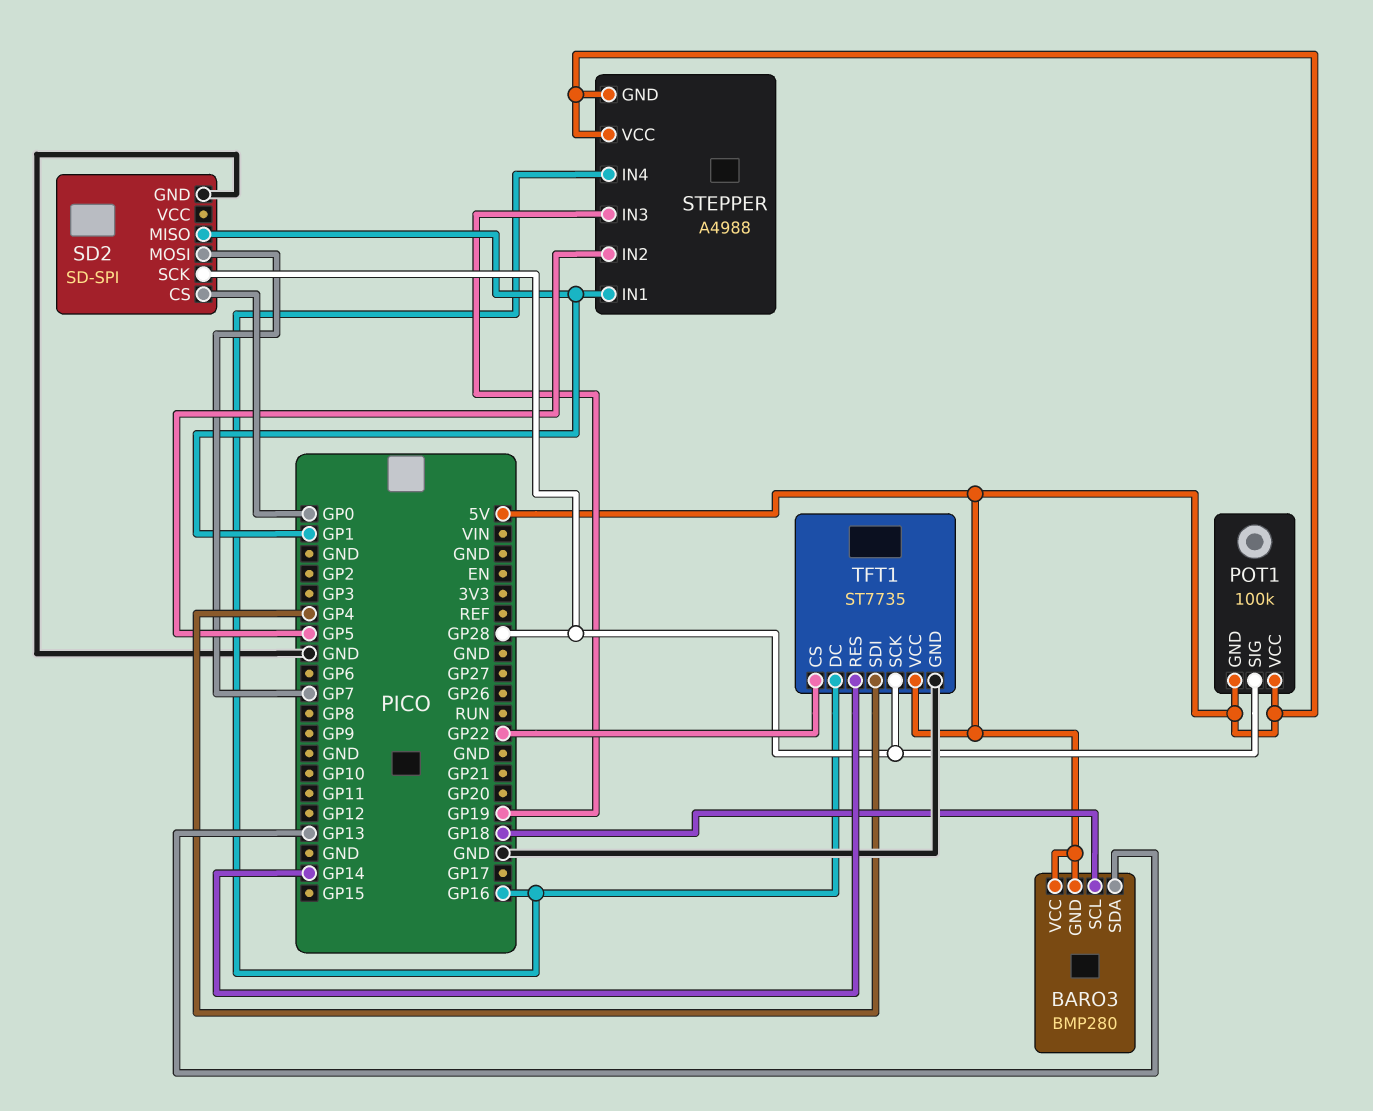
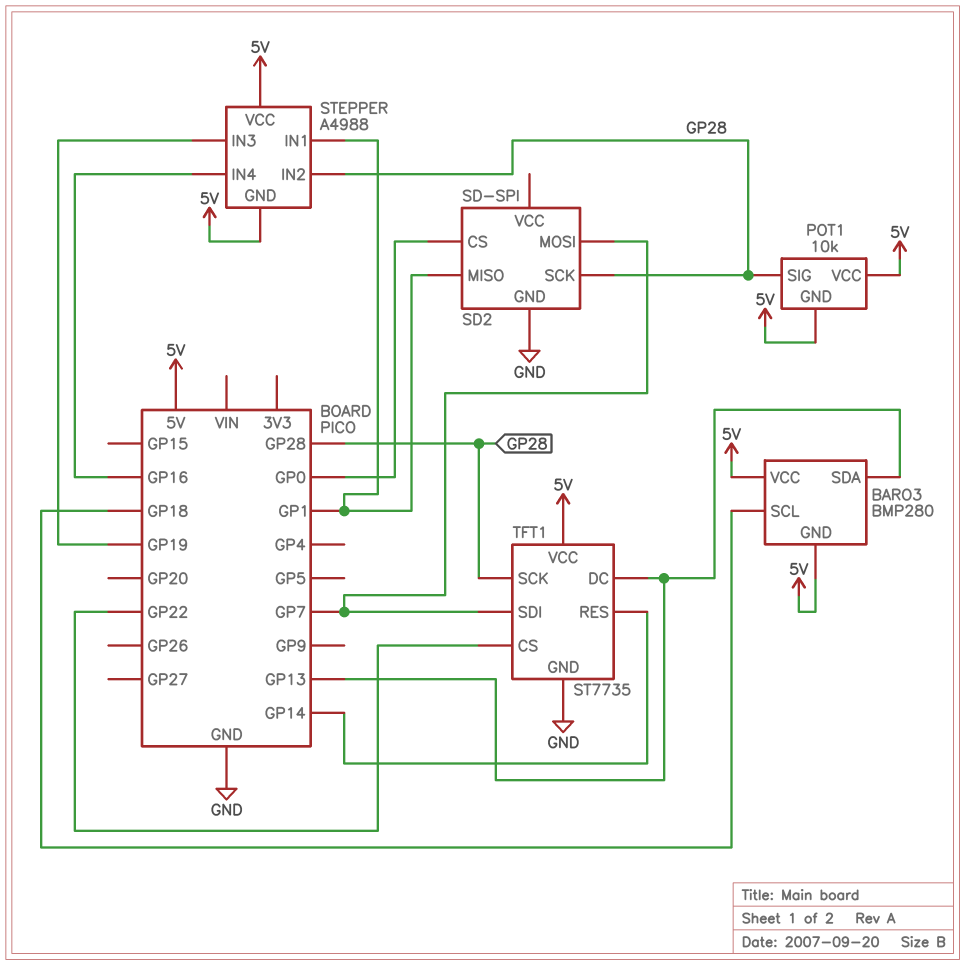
POT1: 100k -> 10k
STEPPER pin IN2: GP5 -> GP28
TFT1 pin DC: GP16 -> GP13
TFT1 pin SDI: GP4 -> GP7

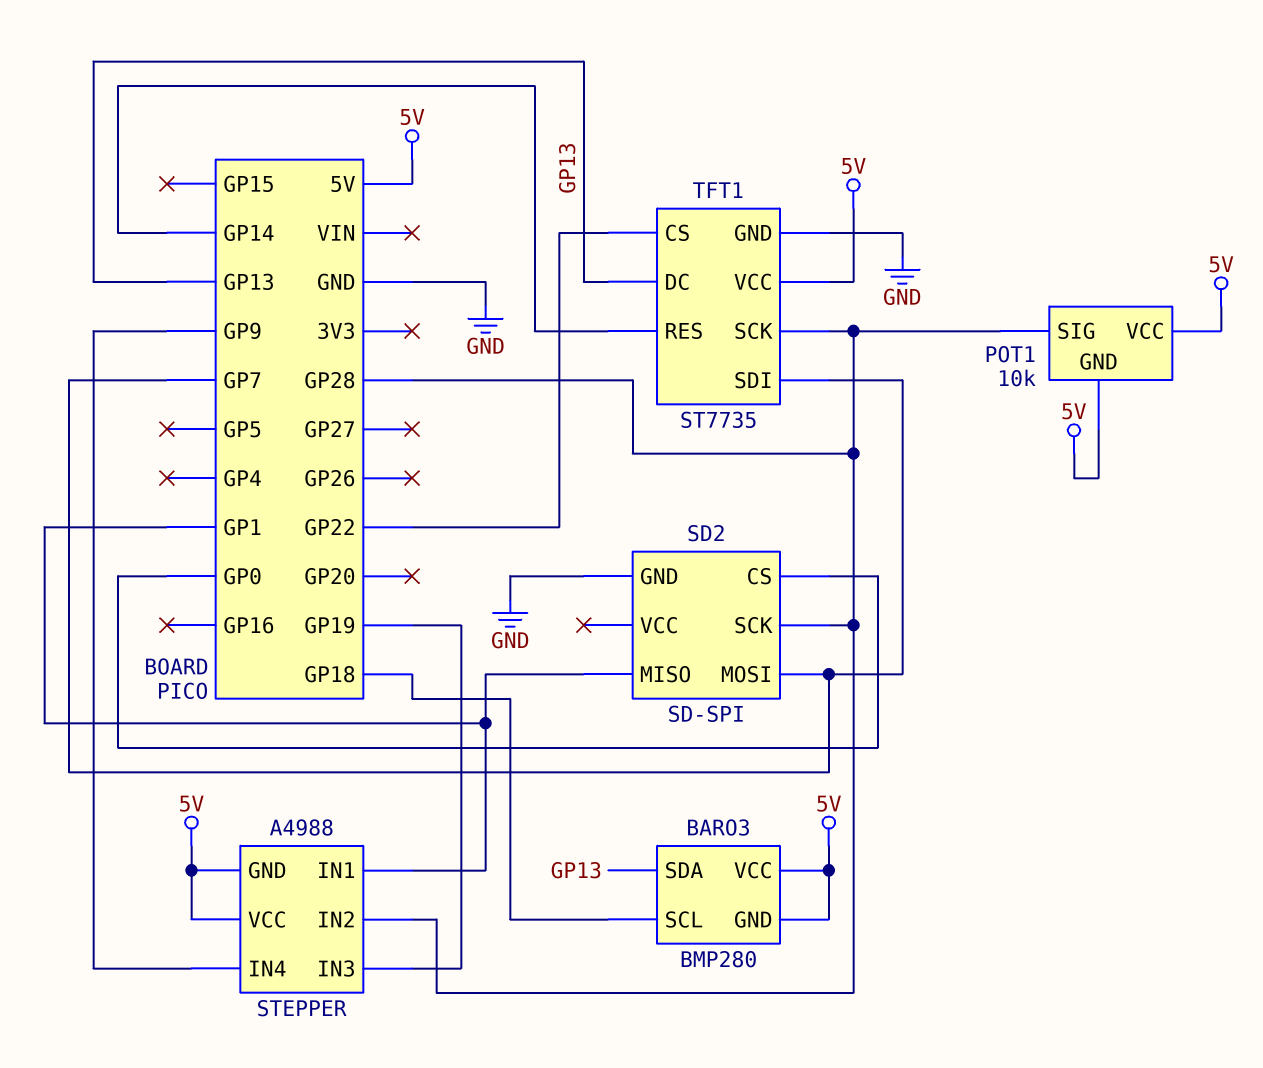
STEPPER pin IN4: GP16 -> GP9

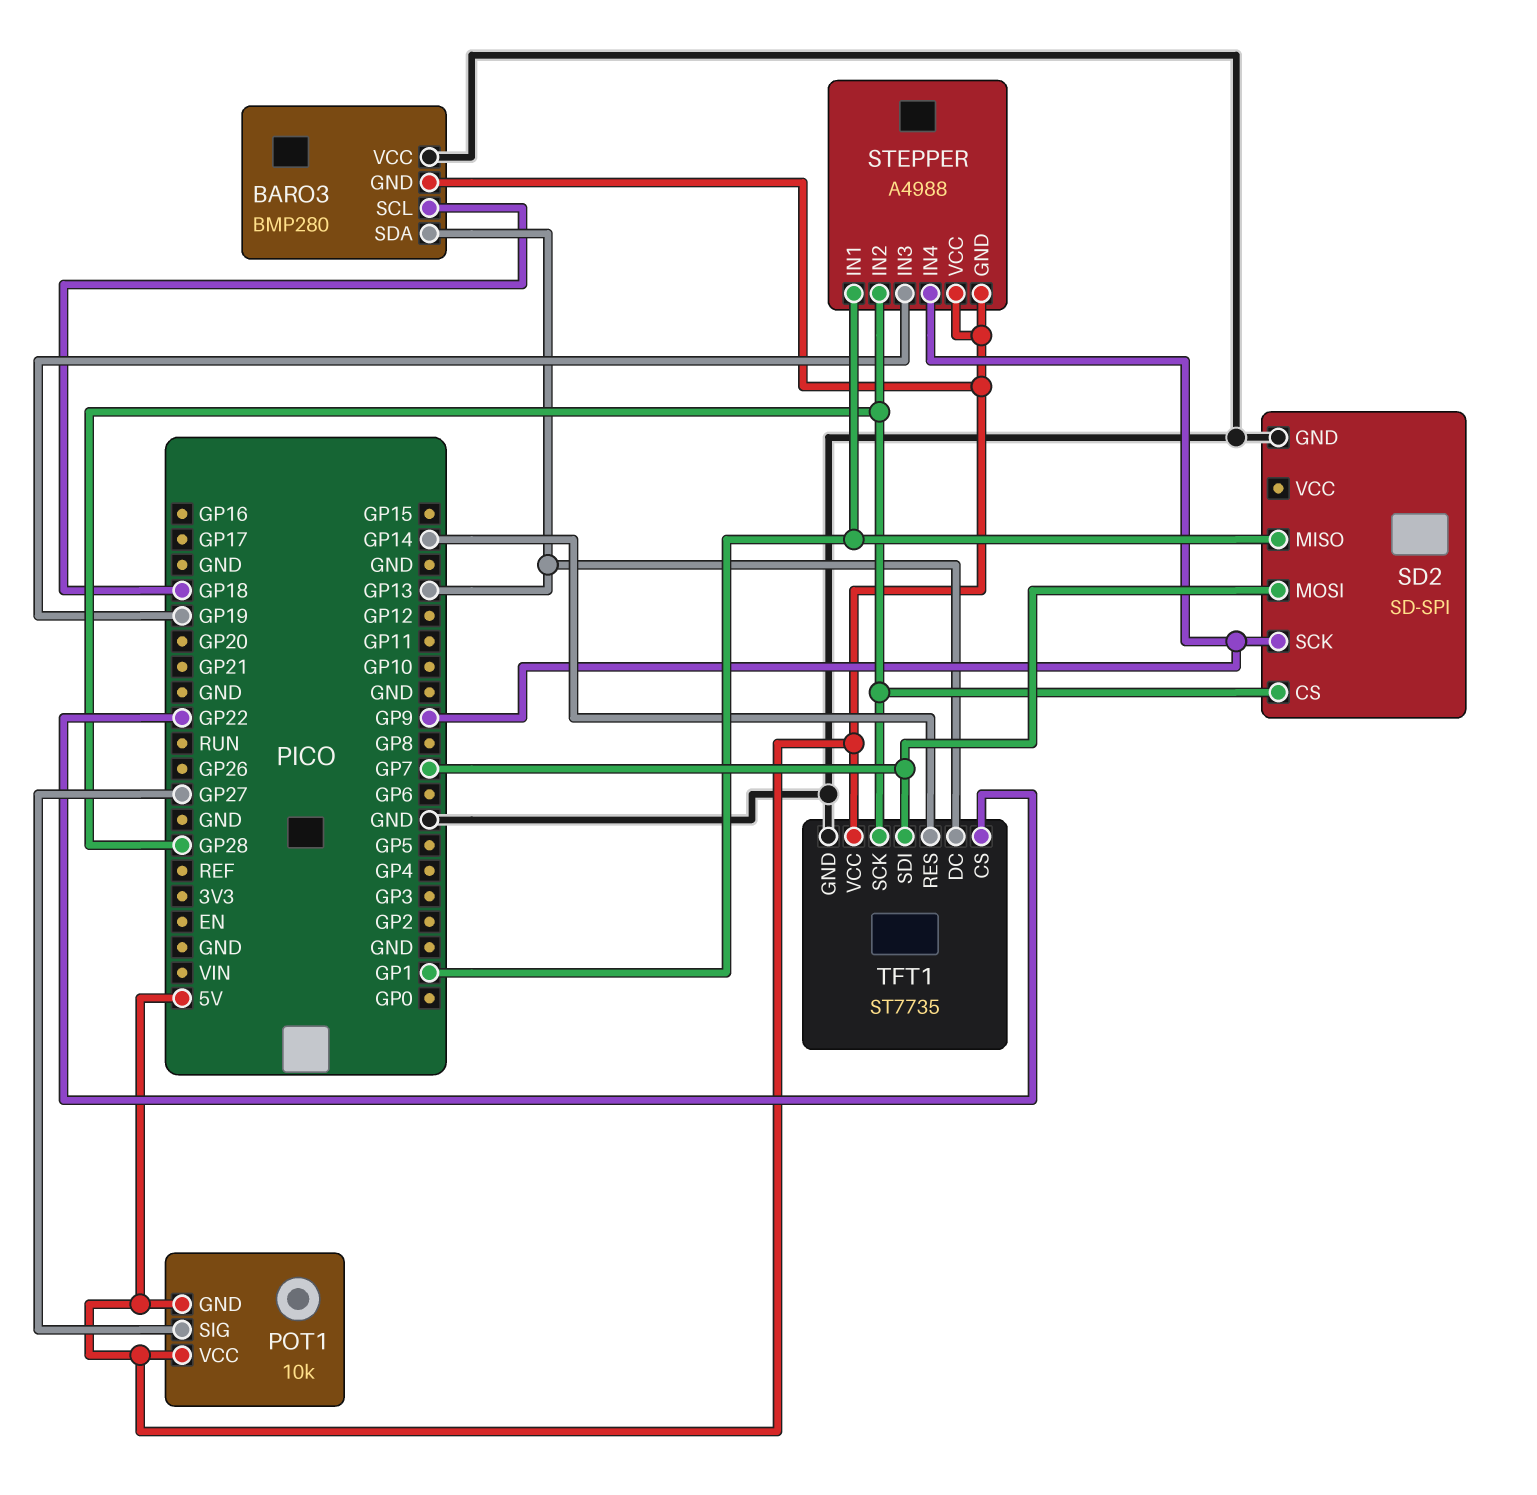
BARO3 pin VCC: 5V -> GND
POT1 pin SIG: GP28 -> GP27
SD2 pin CS: GP0 -> GP28
SD2 pin SCK: GP28 -> GP9

